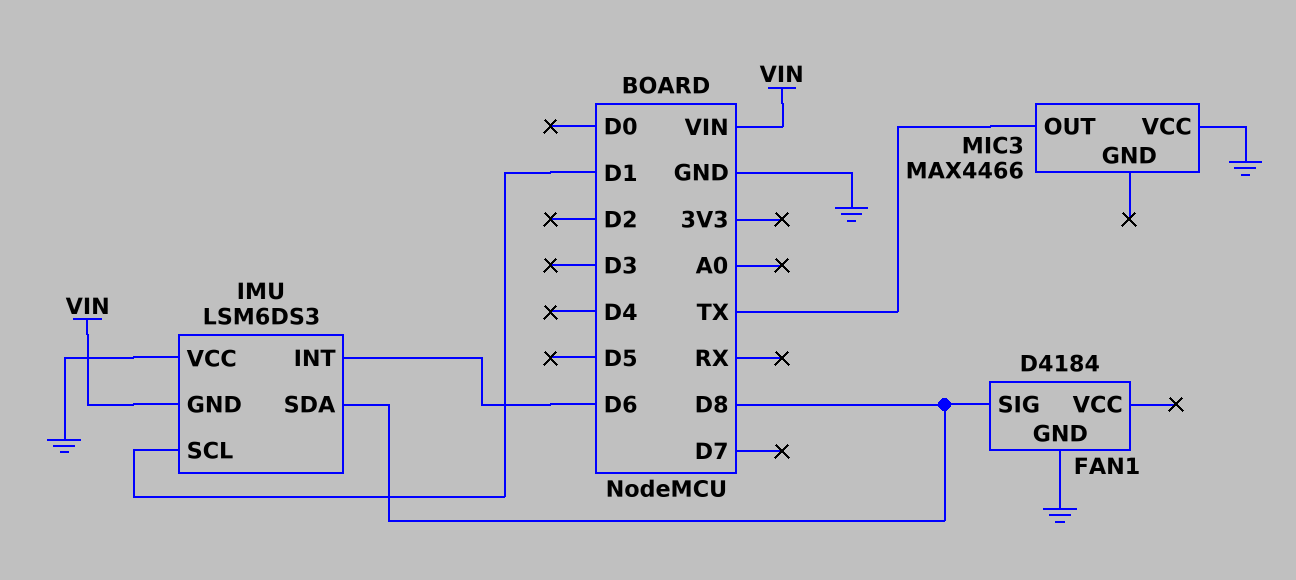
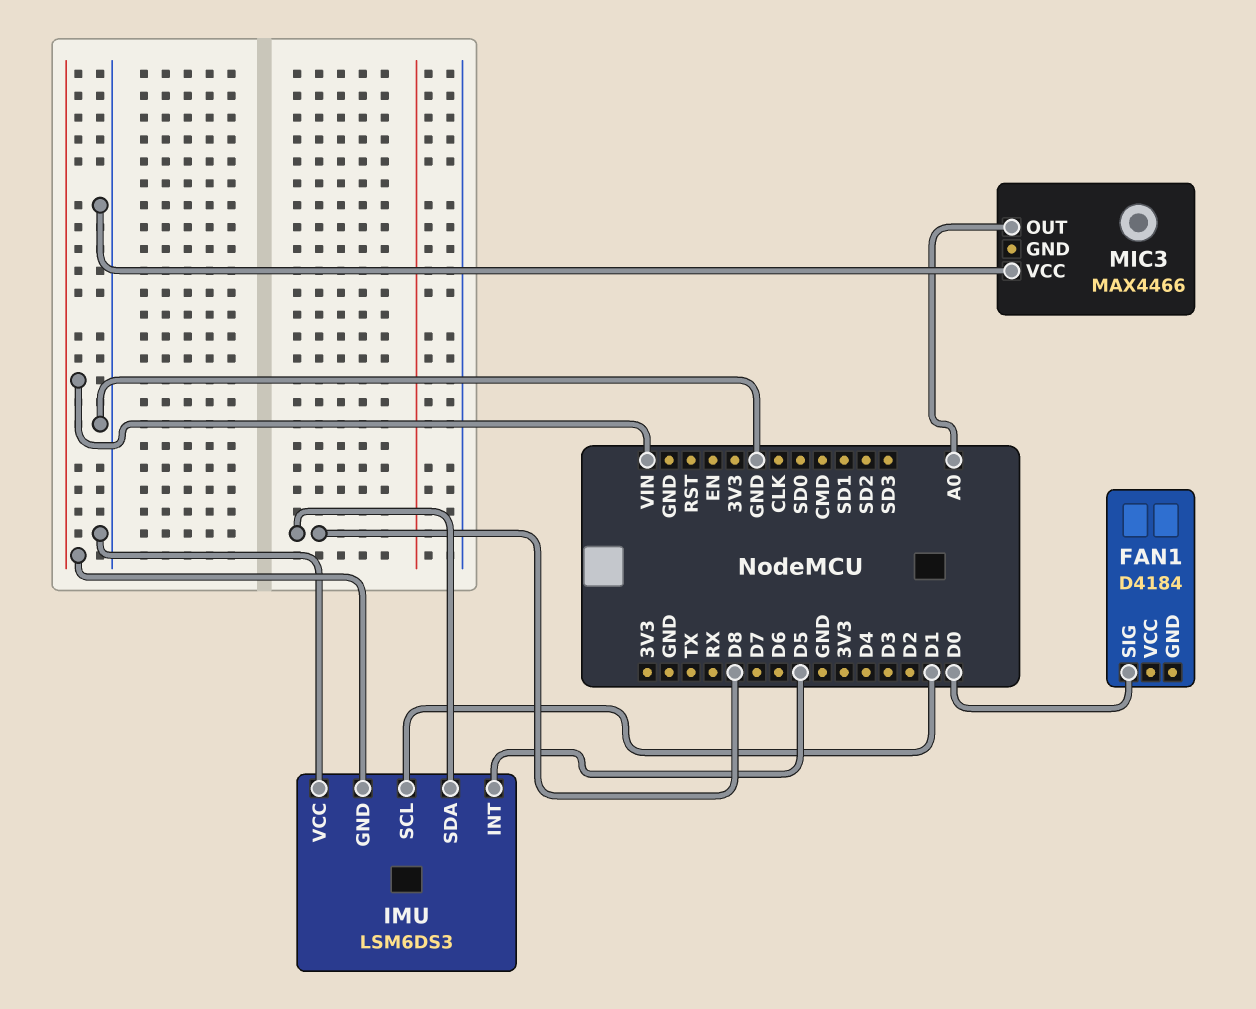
FAN1 pin GND: GND -> none
FAN1 pin SIG: D8 -> D0
IMU pin INT: D6 -> D5
MIC3 pin OUT: TX -> A0

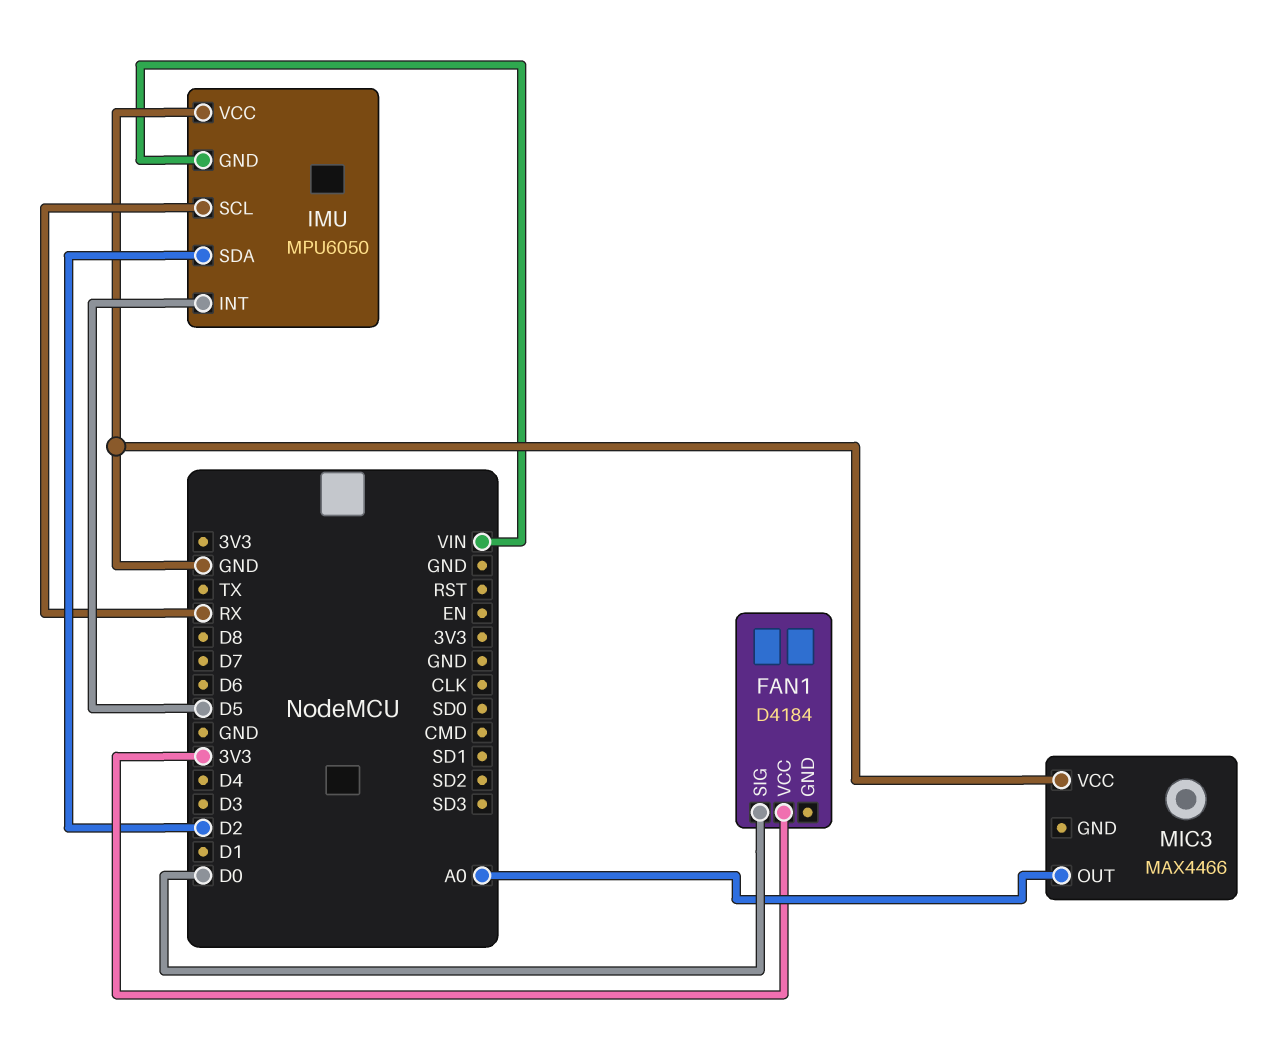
FAN1 pin VCC: none -> 3V3
IMU: LSM6DS3 -> MPU6050
IMU pin SCL: D1 -> RX
IMU pin SDA: D8 -> D2

